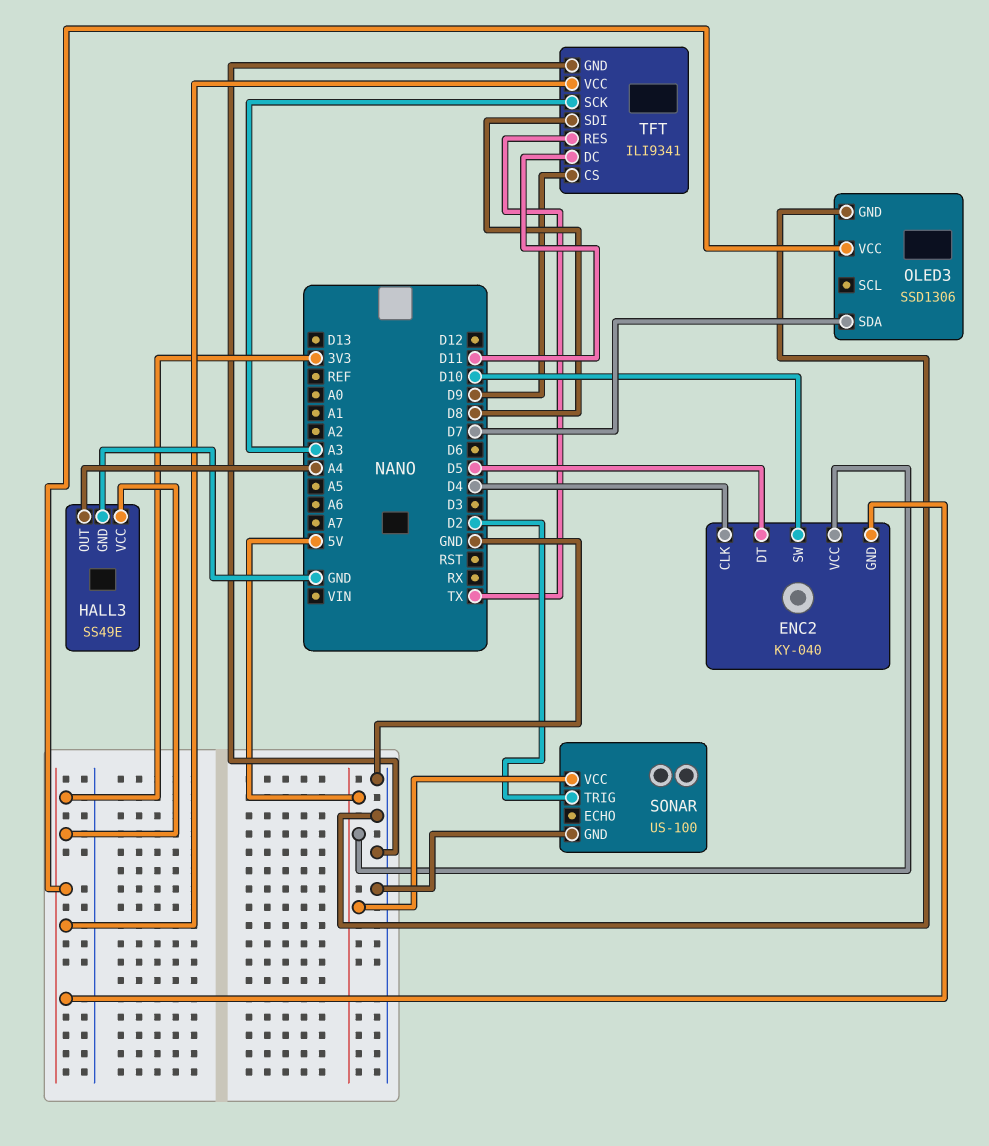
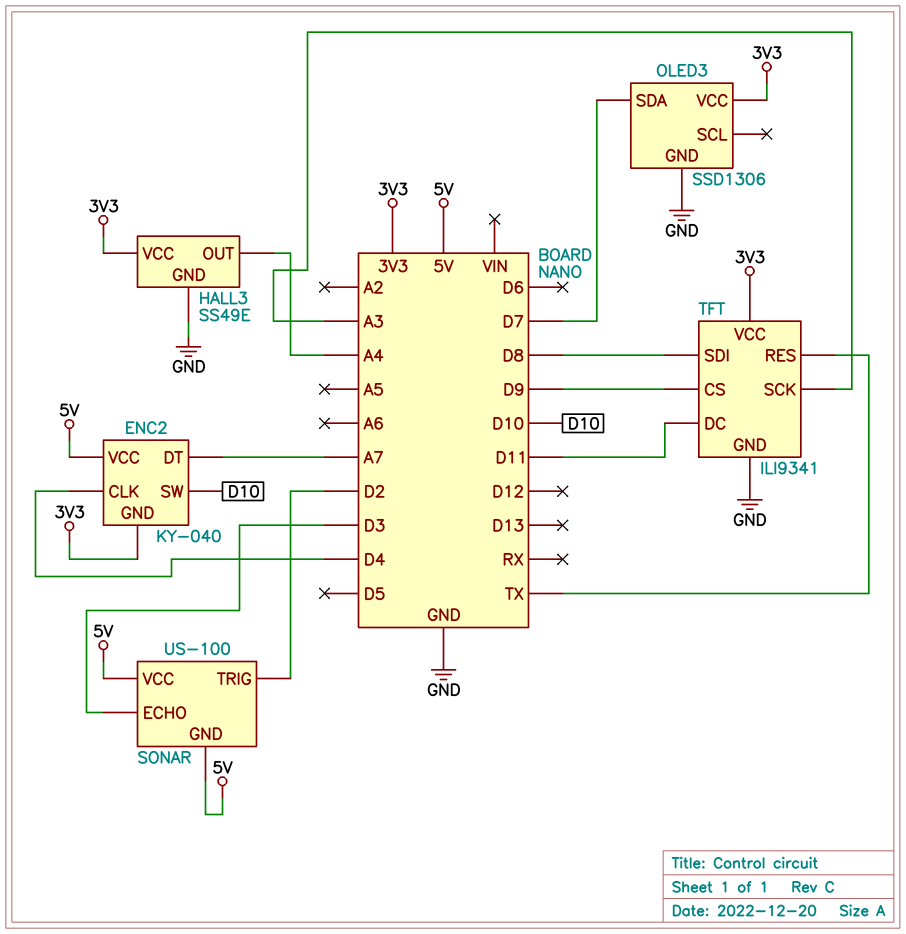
ENC2 pin DT: D5 -> A7
SONAR pin ECHO: none -> D3
SONAR pin GND: GND -> 5V

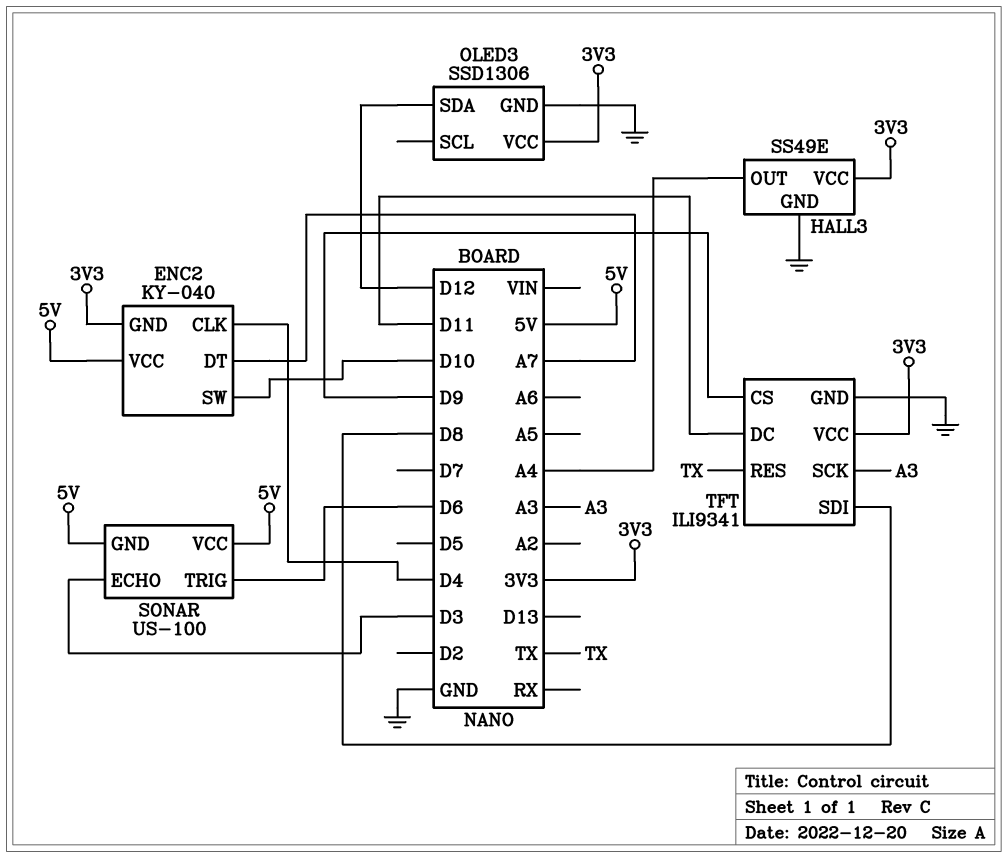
OLED3 pin SDA: D7 -> D12
SONAR pin TRIG: D2 -> D6

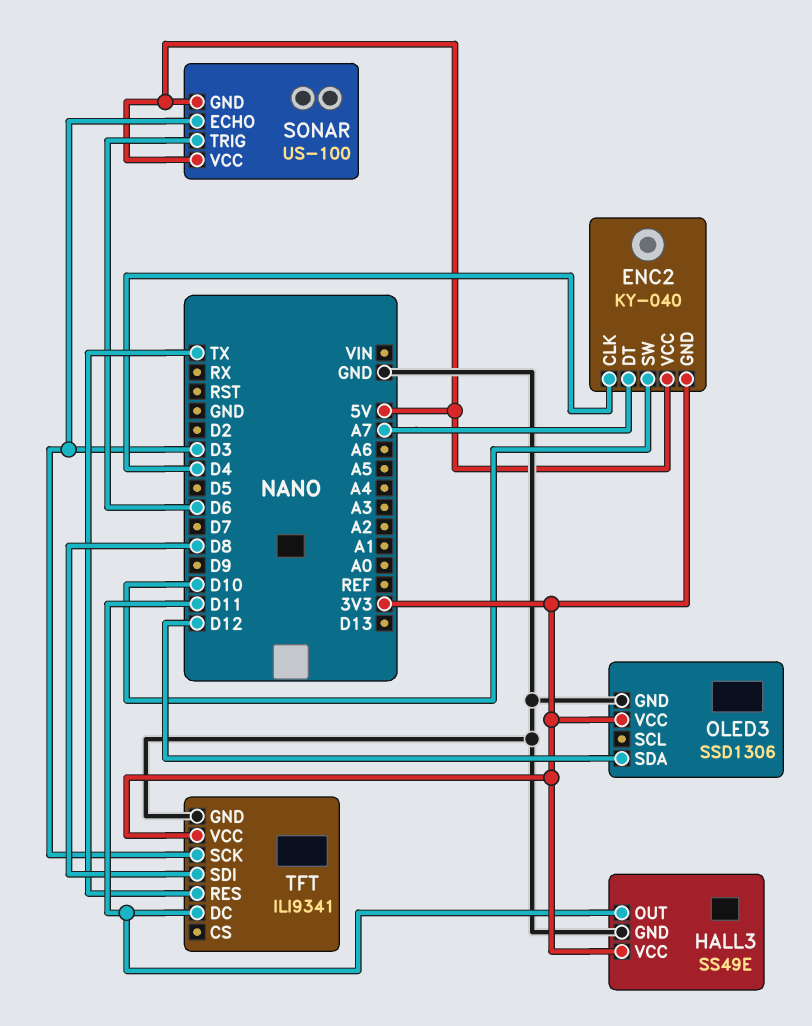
HALL3 pin OUT: A4 -> D11
TFT pin CS: D9 -> none
TFT pin SCK: A3 -> D3

